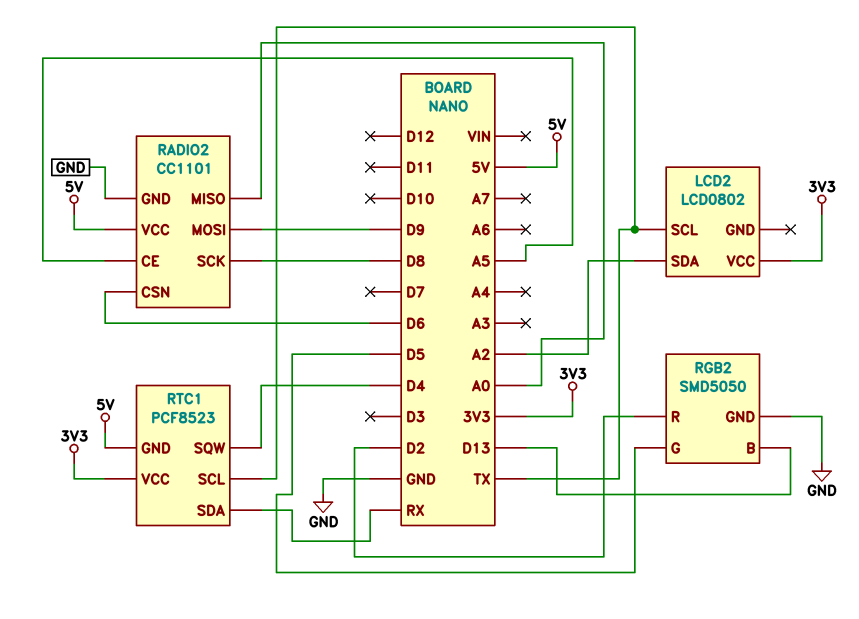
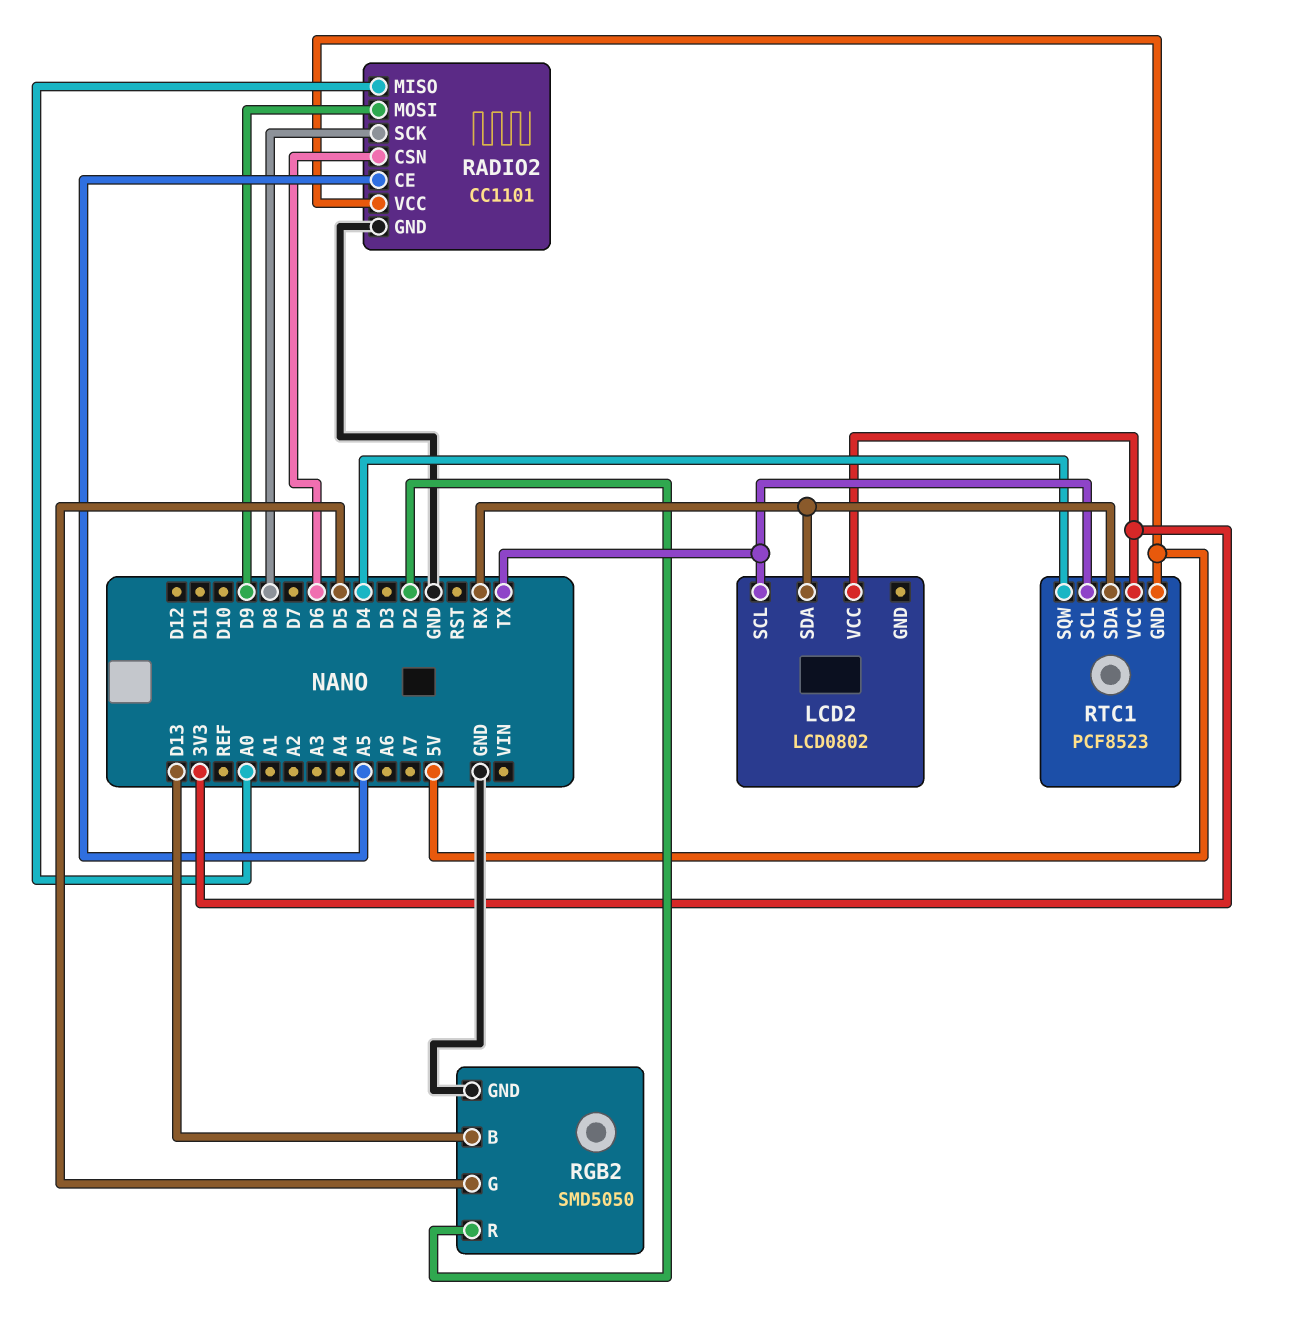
LCD2 pin SDA: A2 -> RX

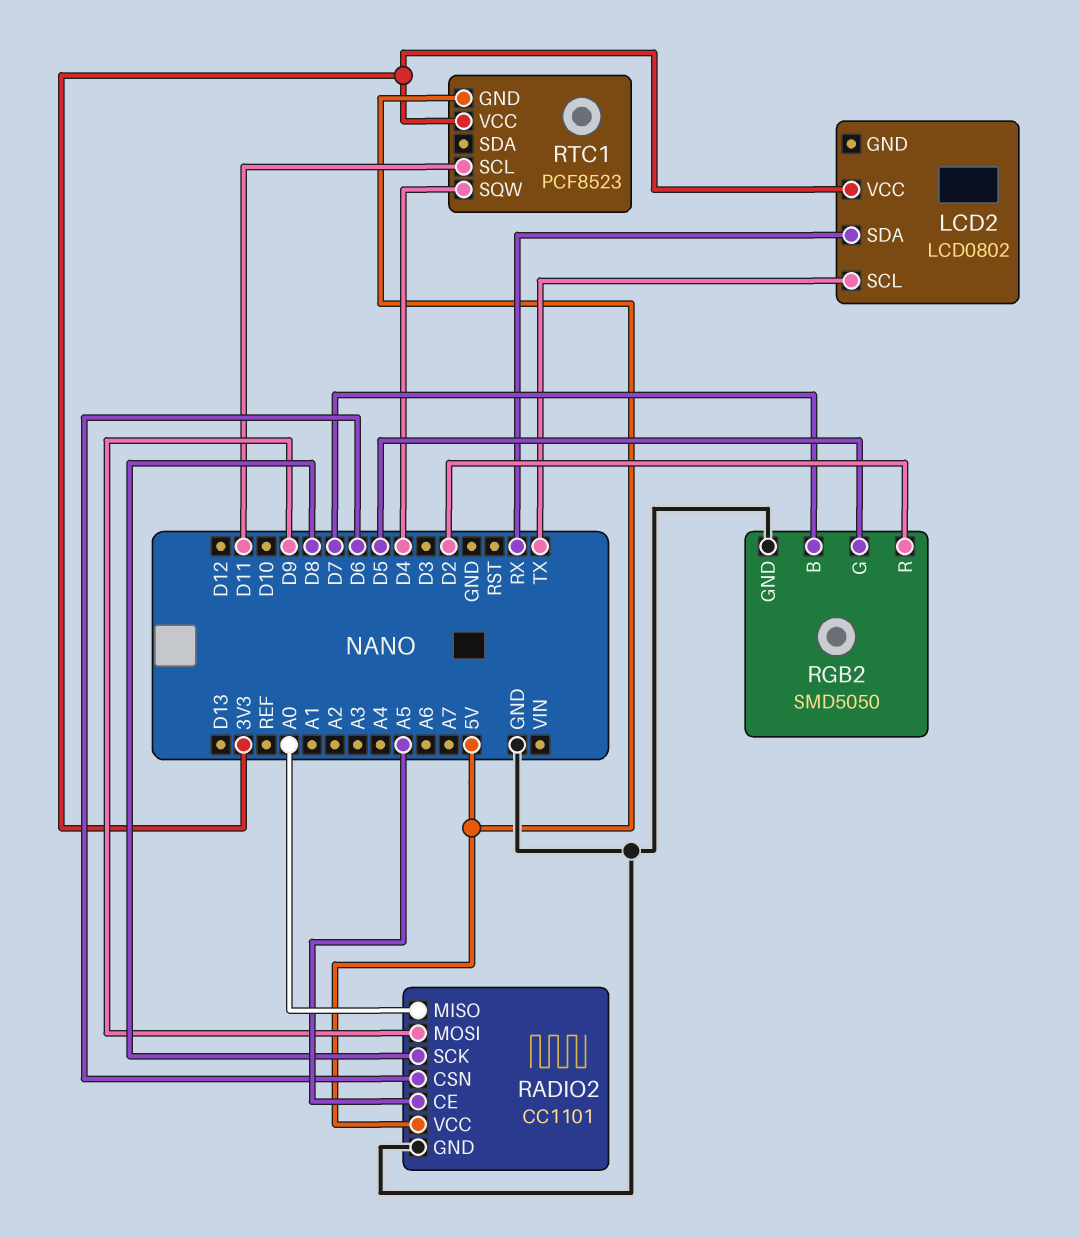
RGB2 pin B: D13 -> D7
RTC1 pin SCL: TX -> D11
RTC1 pin SDA: RX -> none

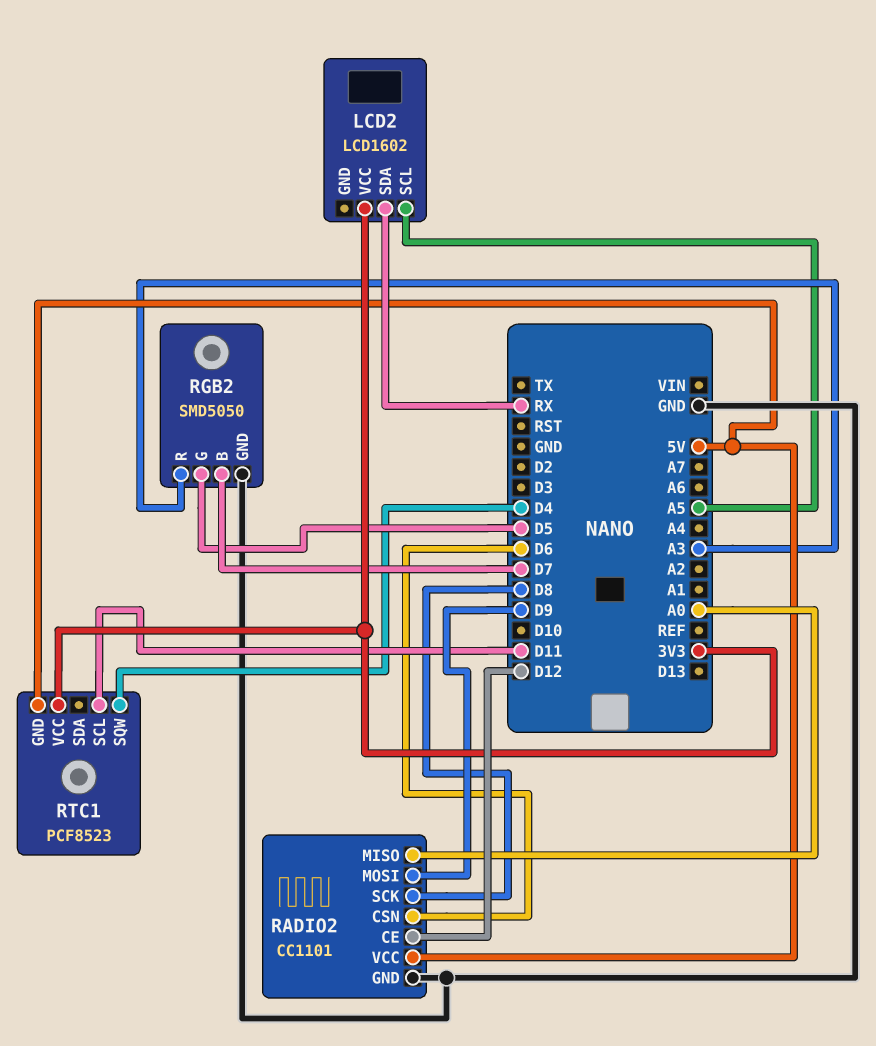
LCD2: LCD0802 -> LCD1602
LCD2 pin SCL: TX -> A5
RADIO2 pin CE: A5 -> D12
RGB2 pin R: D2 -> A3

